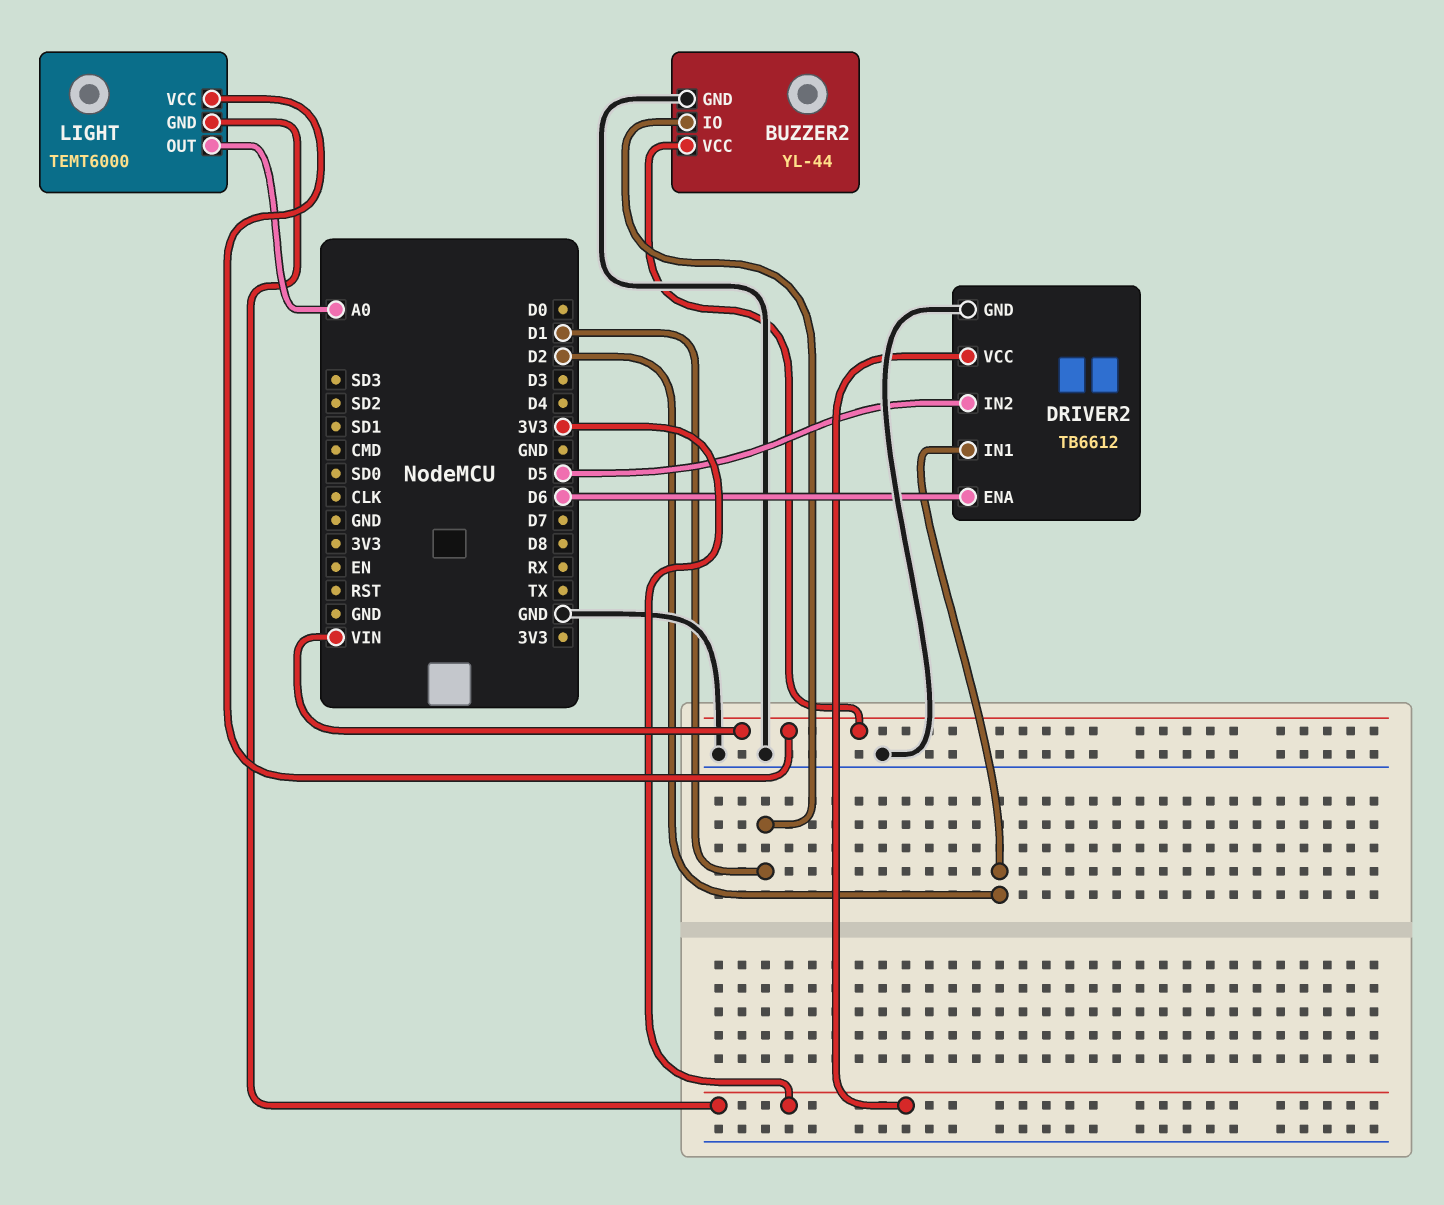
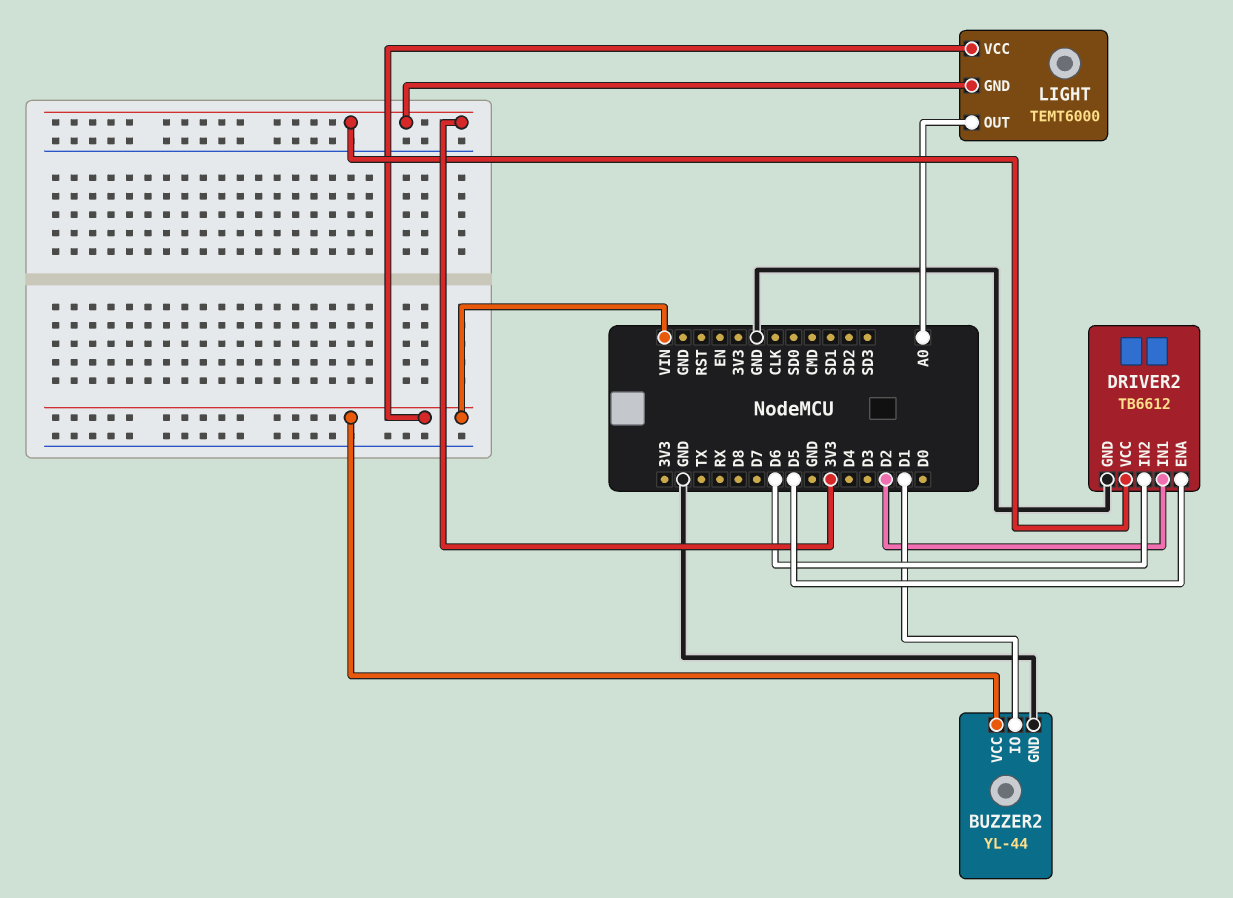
DRIVER2 pin ENA: D6 -> D5
DRIVER2 pin IN2: D5 -> D6

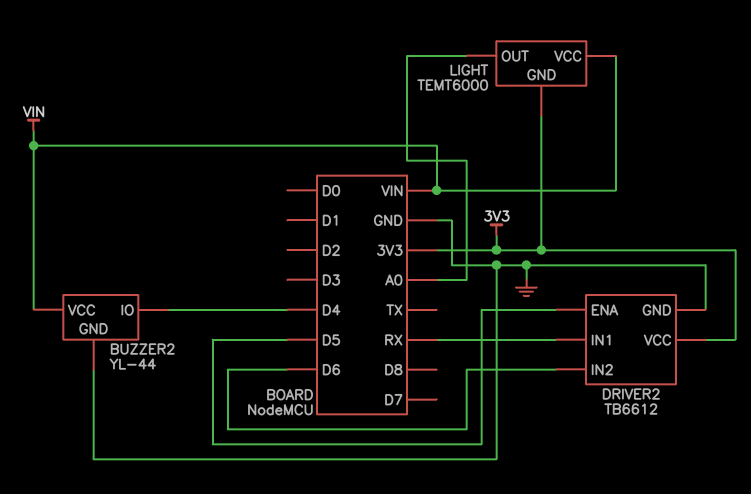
BUZZER2 pin IO: D1 -> D4
DRIVER2 pin IN1: D2 -> RX

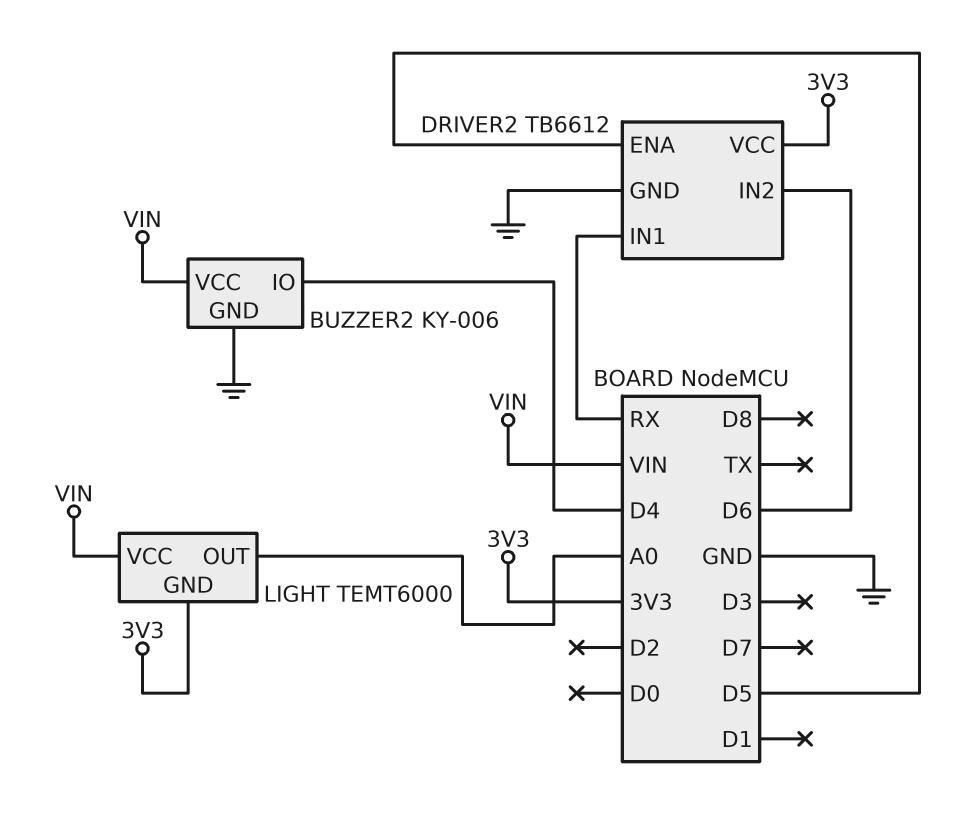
BUZZER2: YL-44 -> KY-006

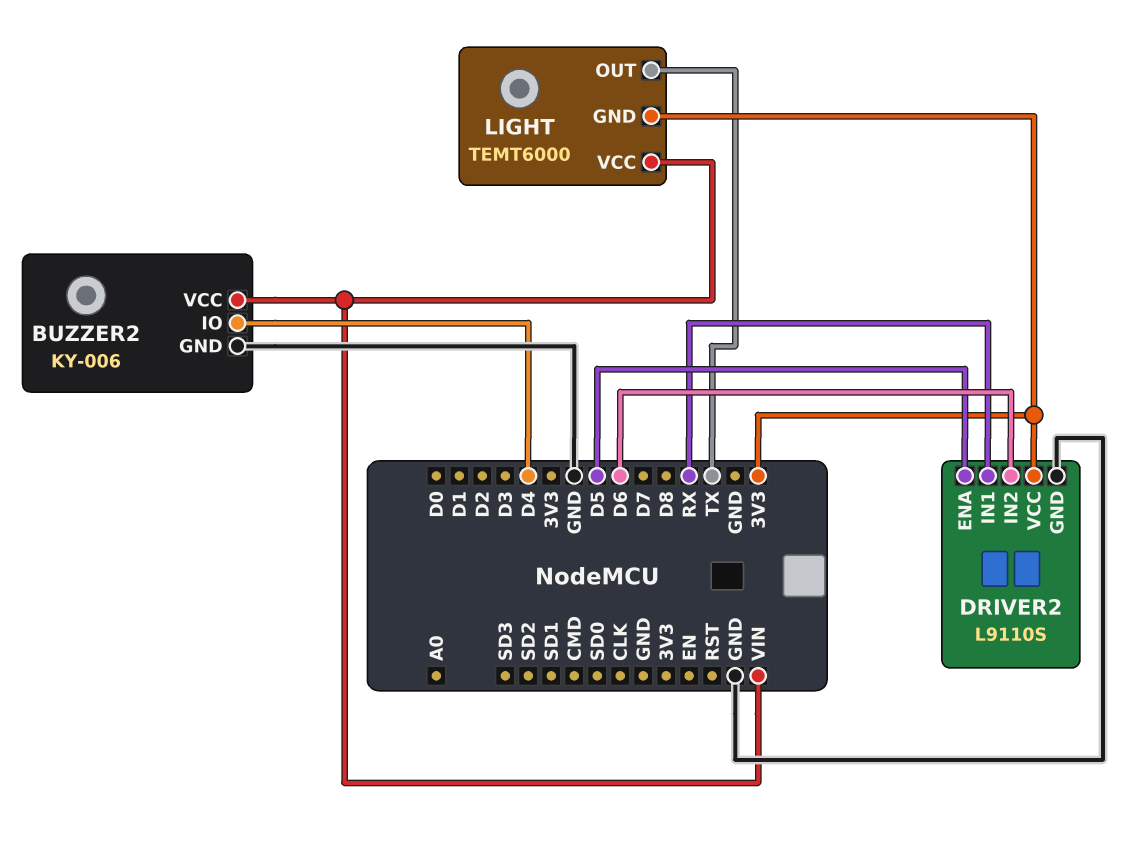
DRIVER2: TB6612 -> L9110S
LIGHT pin OUT: A0 -> TX

